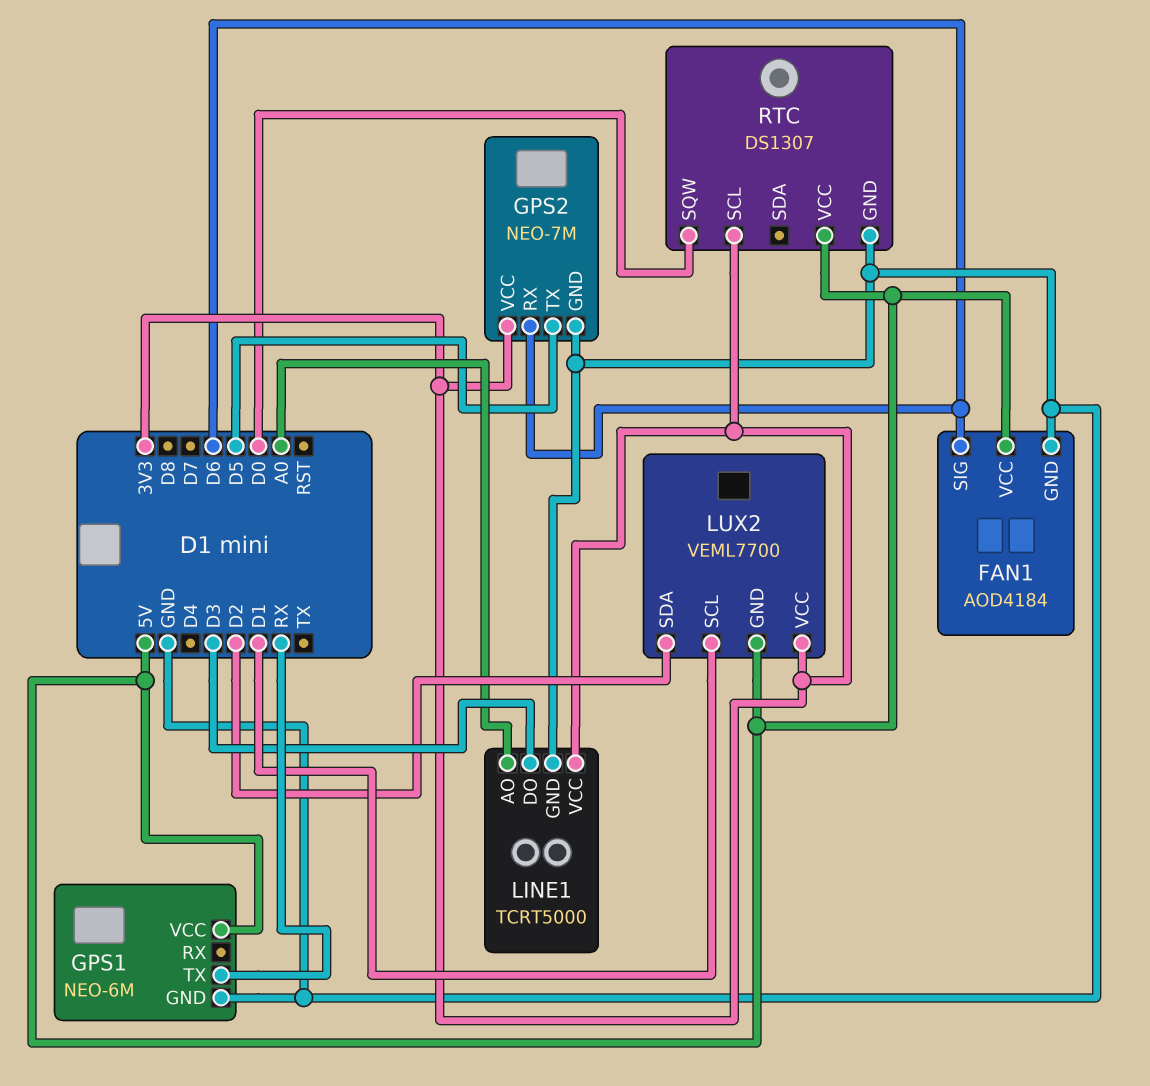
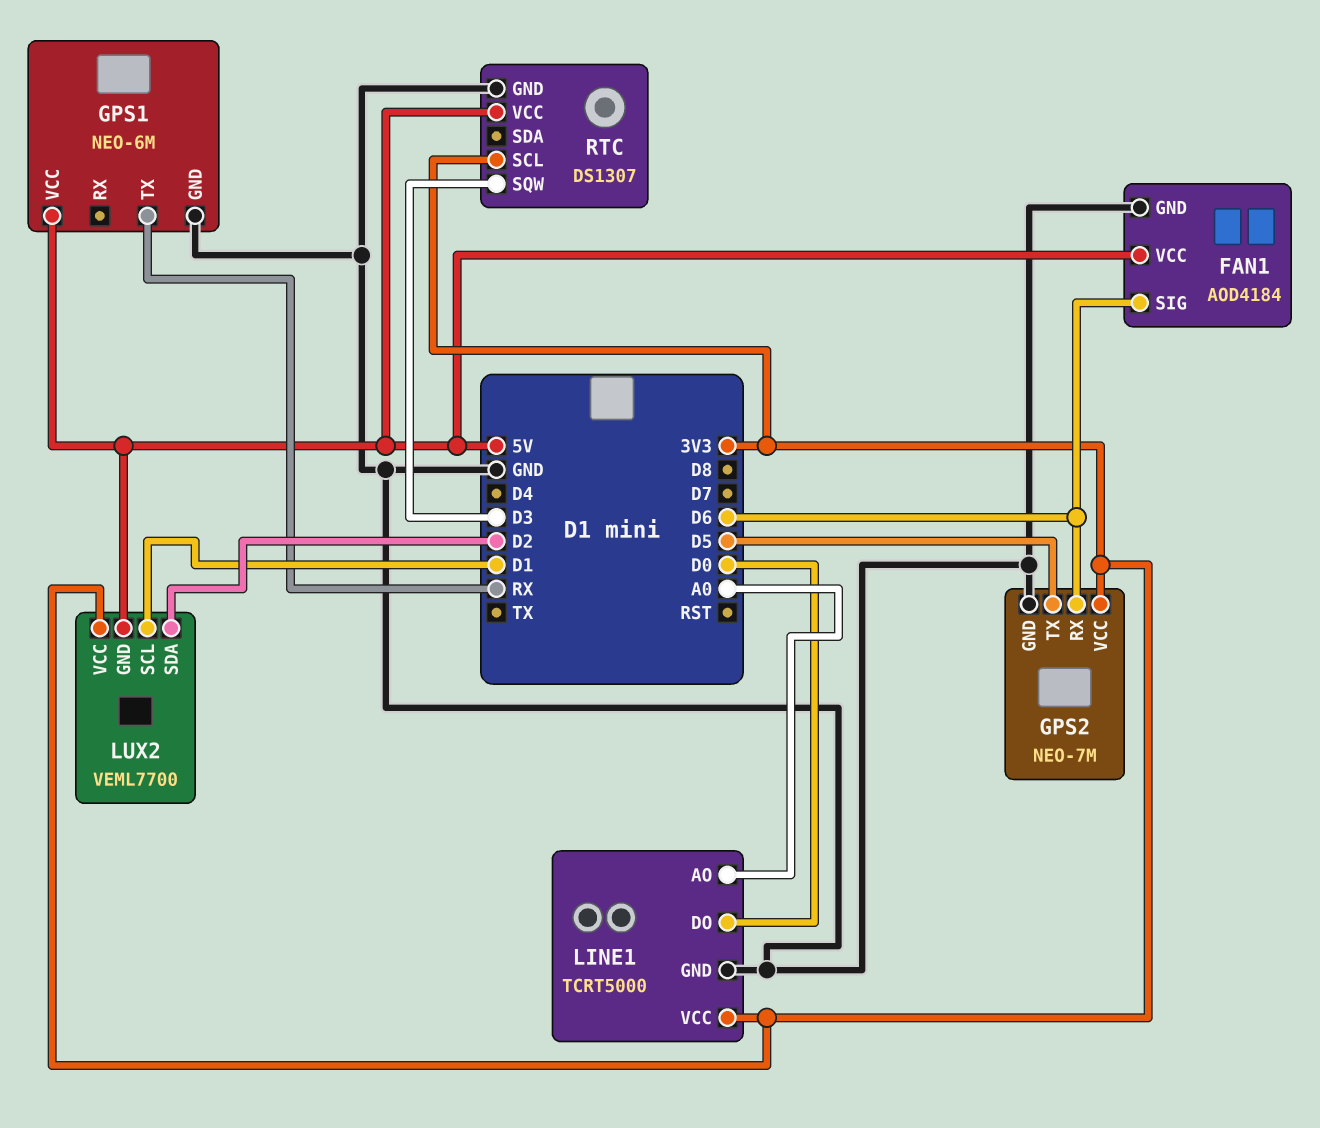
LINE1 pin DO: D3 -> D0
RTC pin SQW: D0 -> D3

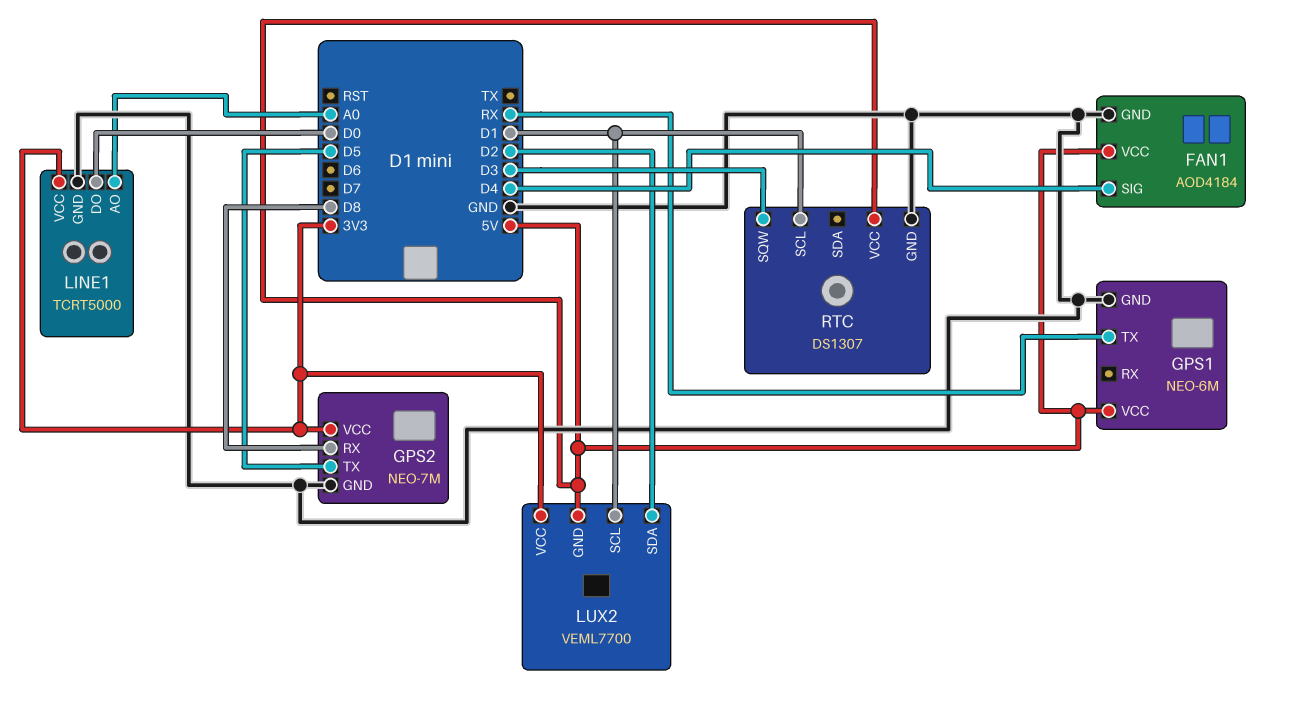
FAN1 pin SIG: D6 -> D4
GPS2 pin RX: D6 -> D8
RTC pin SCL: 3V3 -> D1

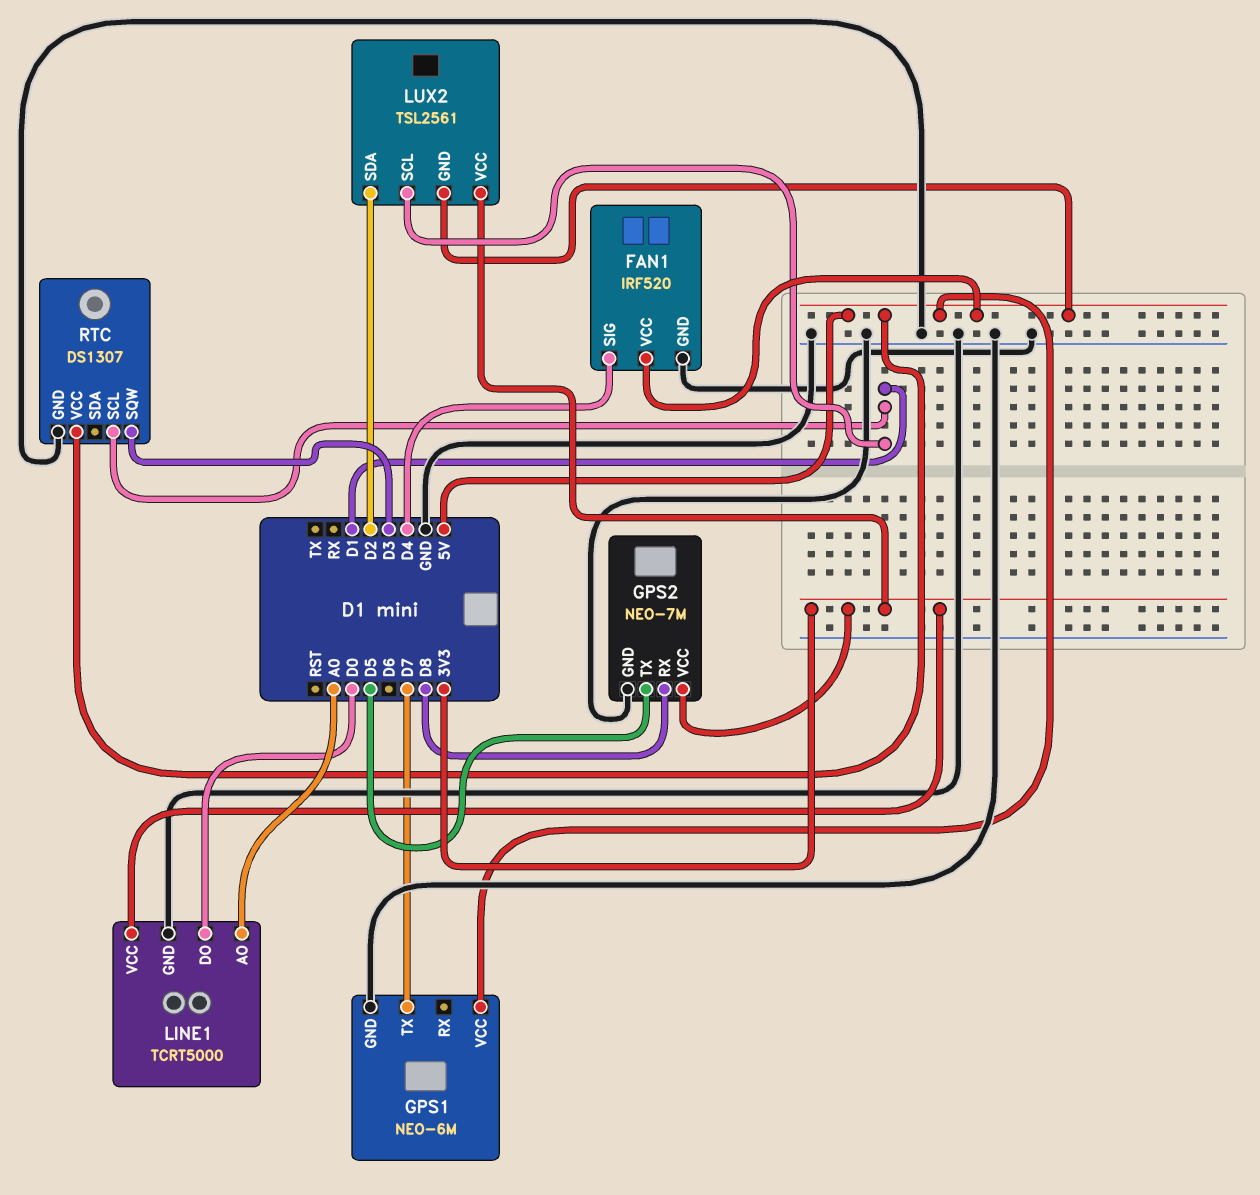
FAN1: AOD4184 -> IRF520
GPS1 pin TX: RX -> D7
LUX2: VEML7700 -> TSL2561

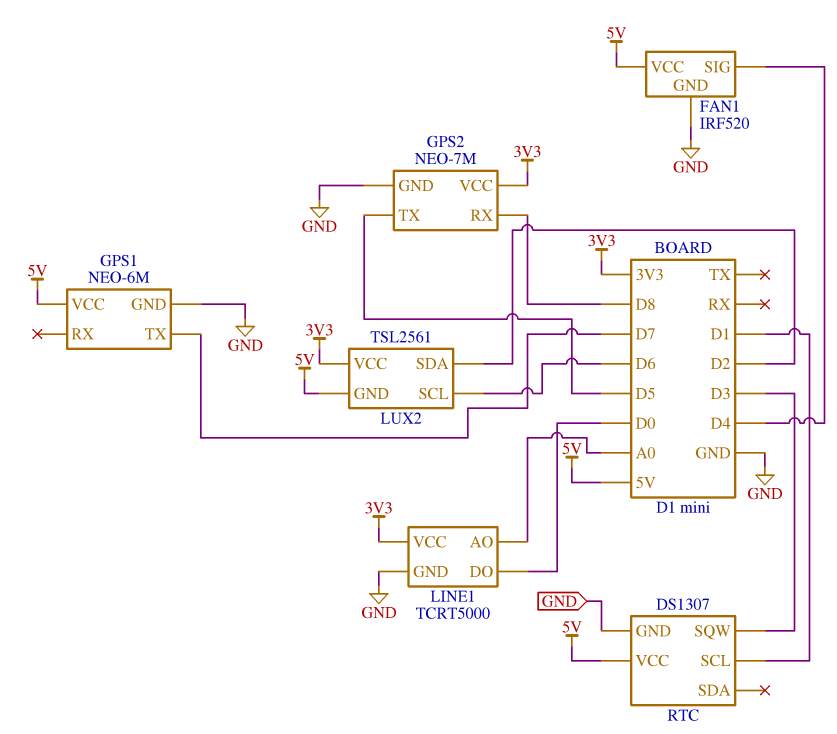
LUX2 pin SCL: D1 -> D6

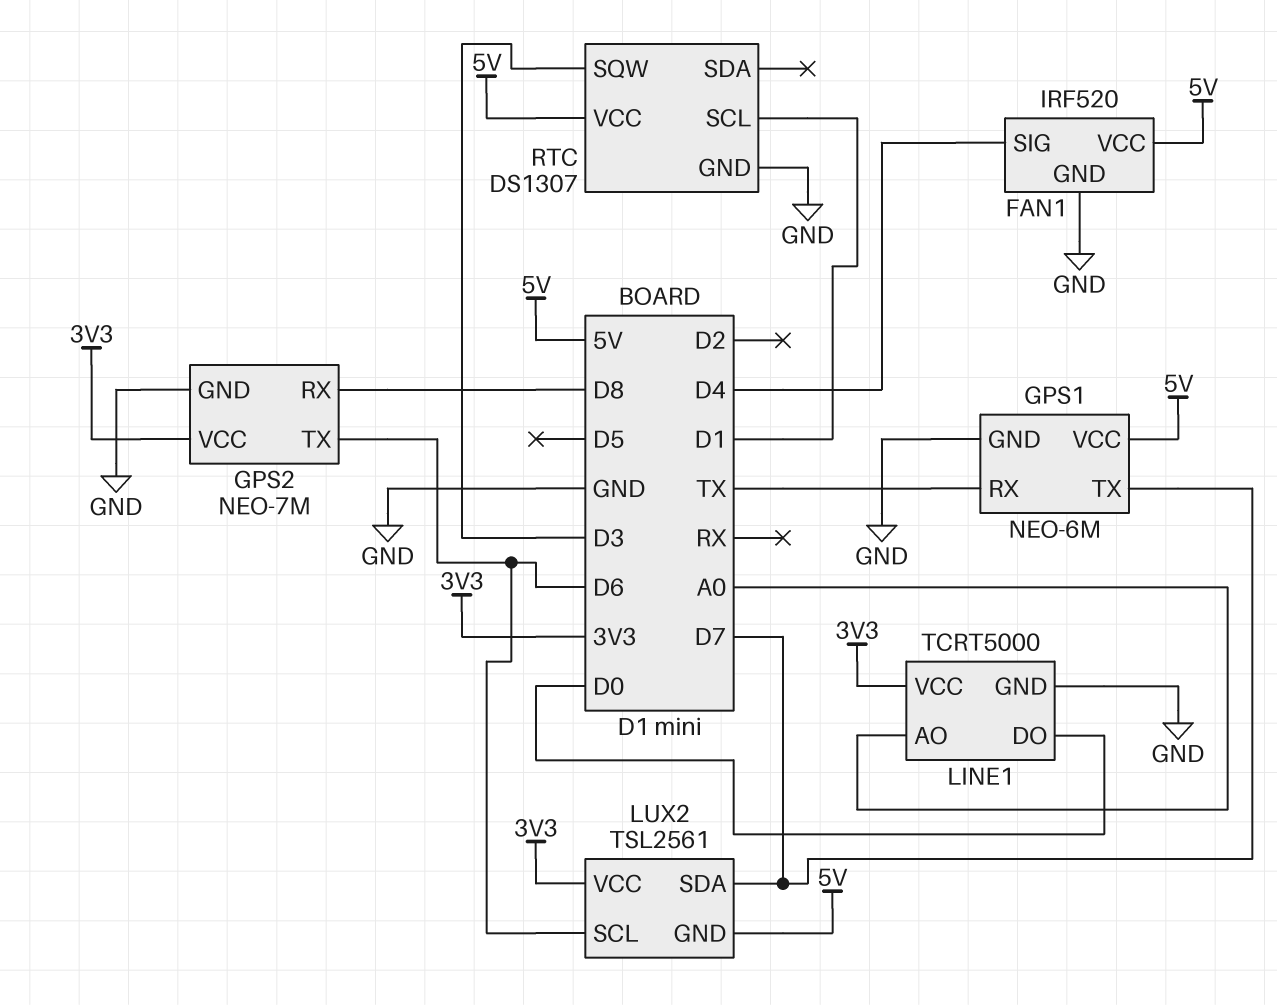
GPS1 pin RX: none -> TX
GPS2 pin TX: D5 -> D6
LUX2 pin SDA: D2 -> D7

